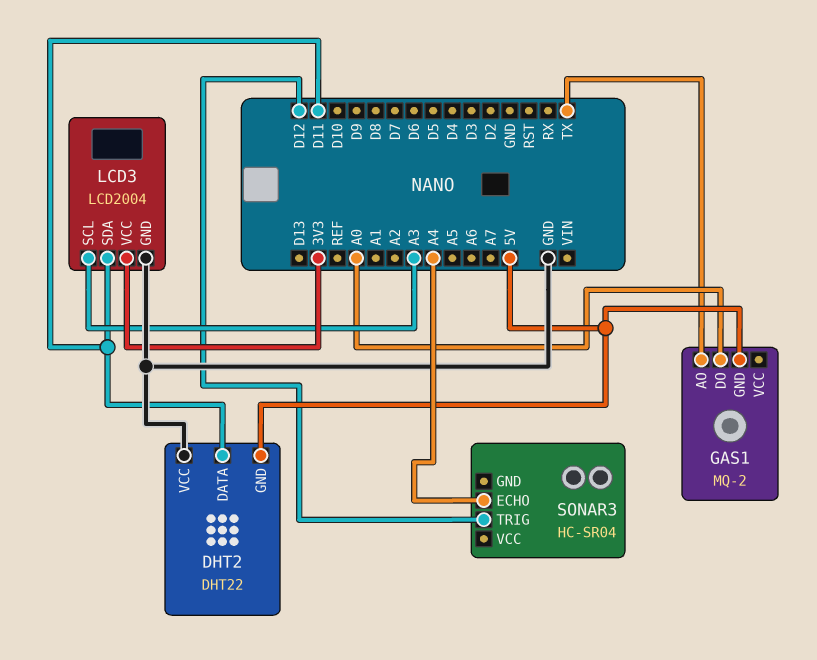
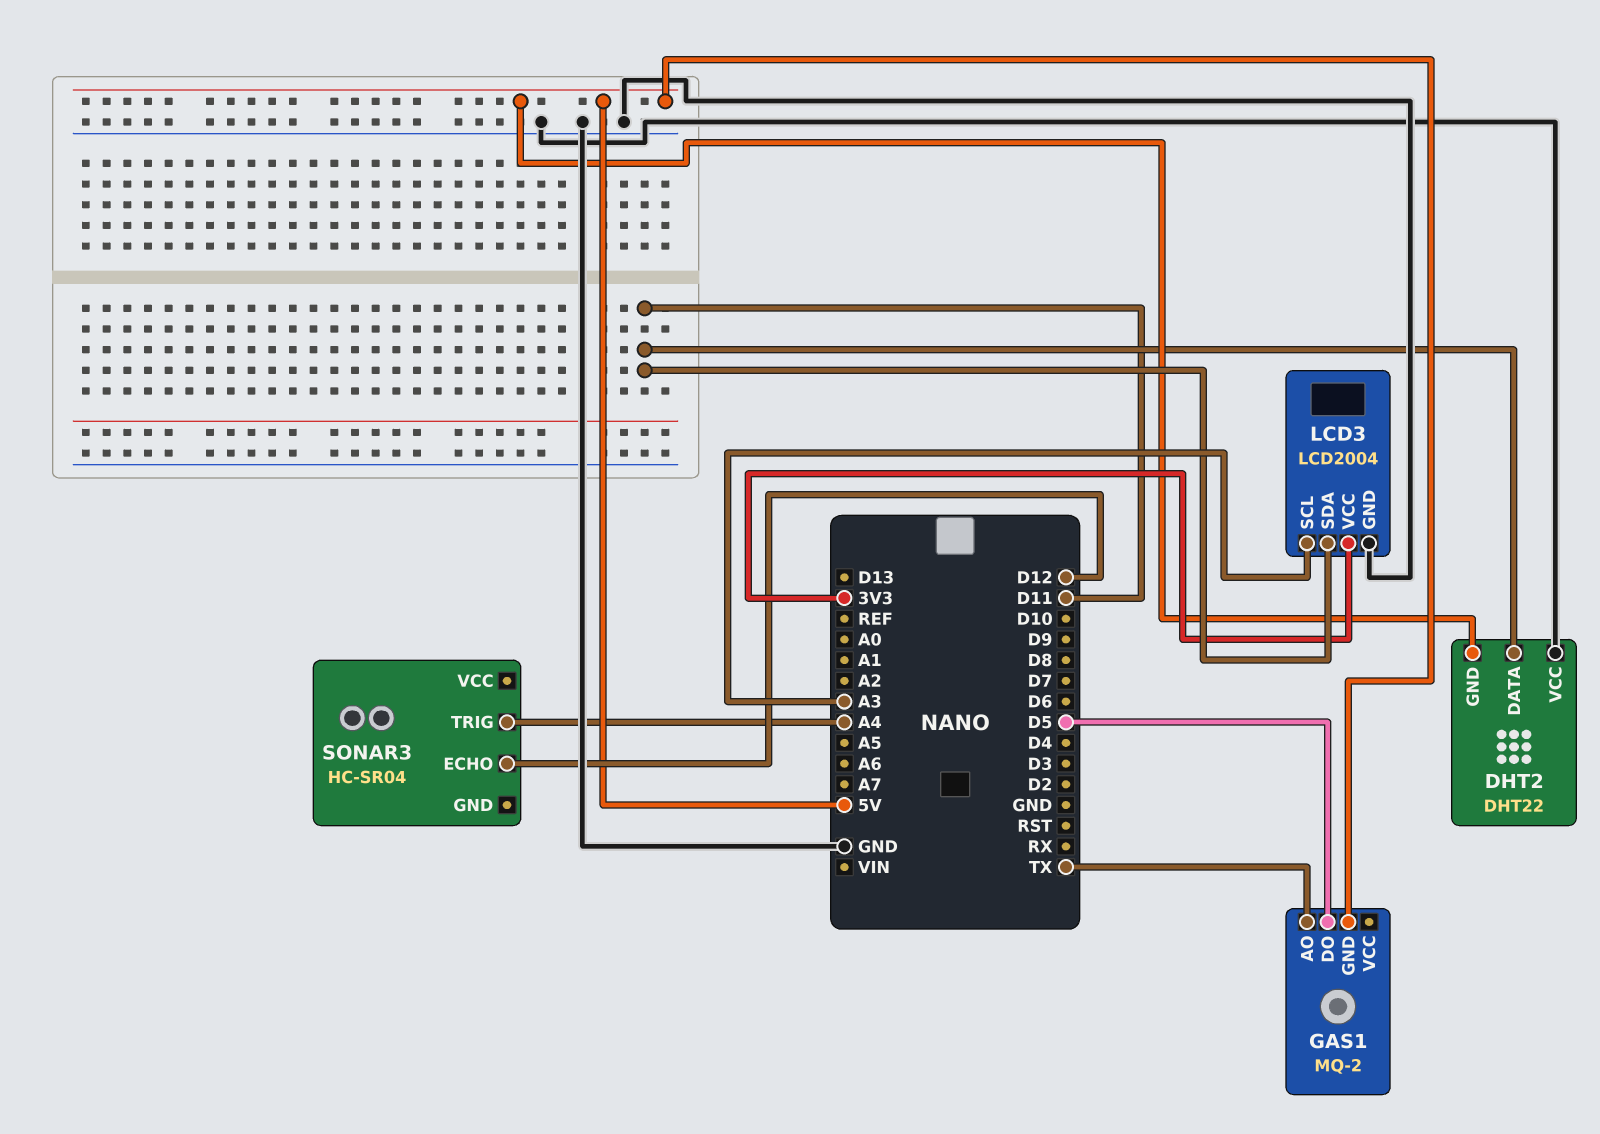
GAS1 pin DO: A0 -> D5
SONAR3 pin ECHO: A4 -> D12
SONAR3 pin TRIG: D12 -> A4

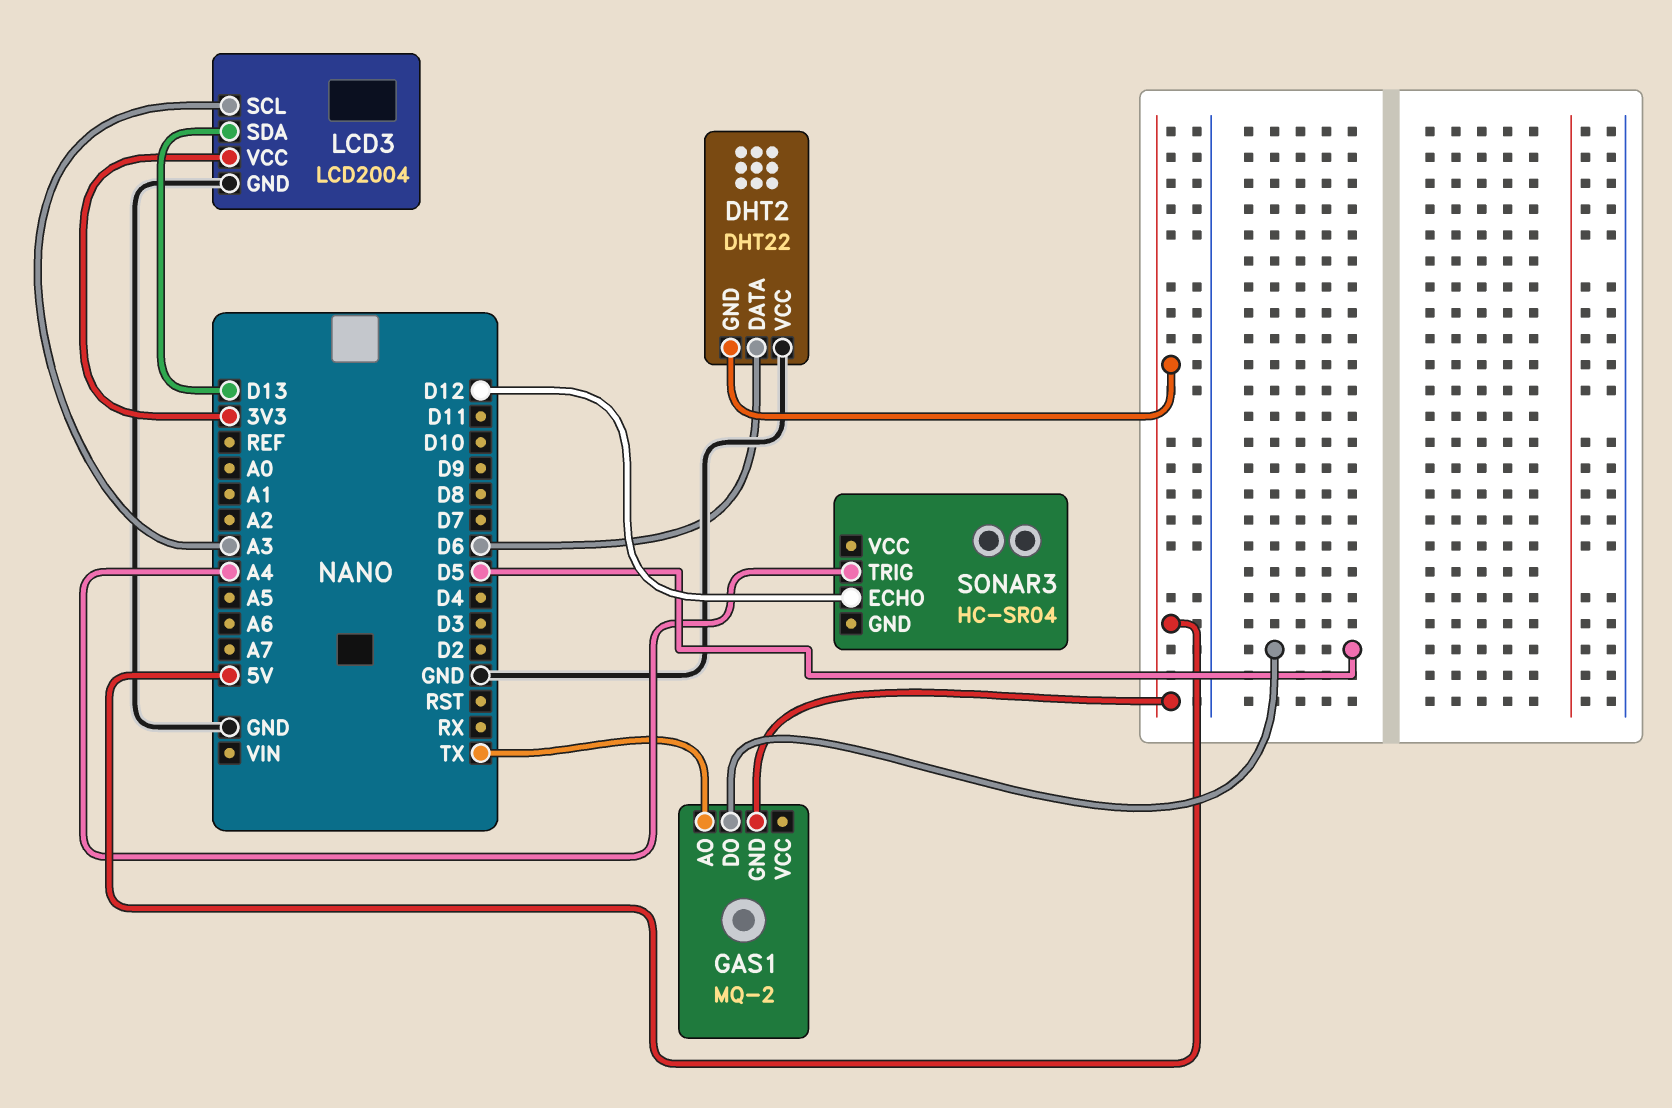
DHT2 pin DATA: D11 -> D6
LCD3 pin SDA: D11 -> D13

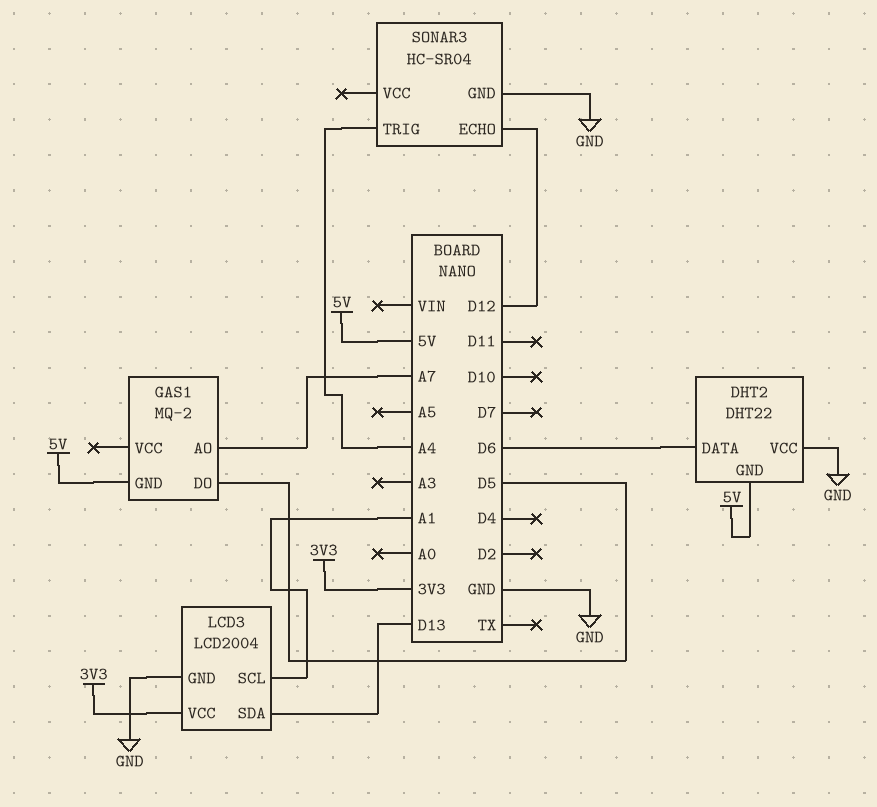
GAS1 pin AO: TX -> A7
LCD3 pin SCL: A3 -> A1
SONAR3 pin GND: none -> GND

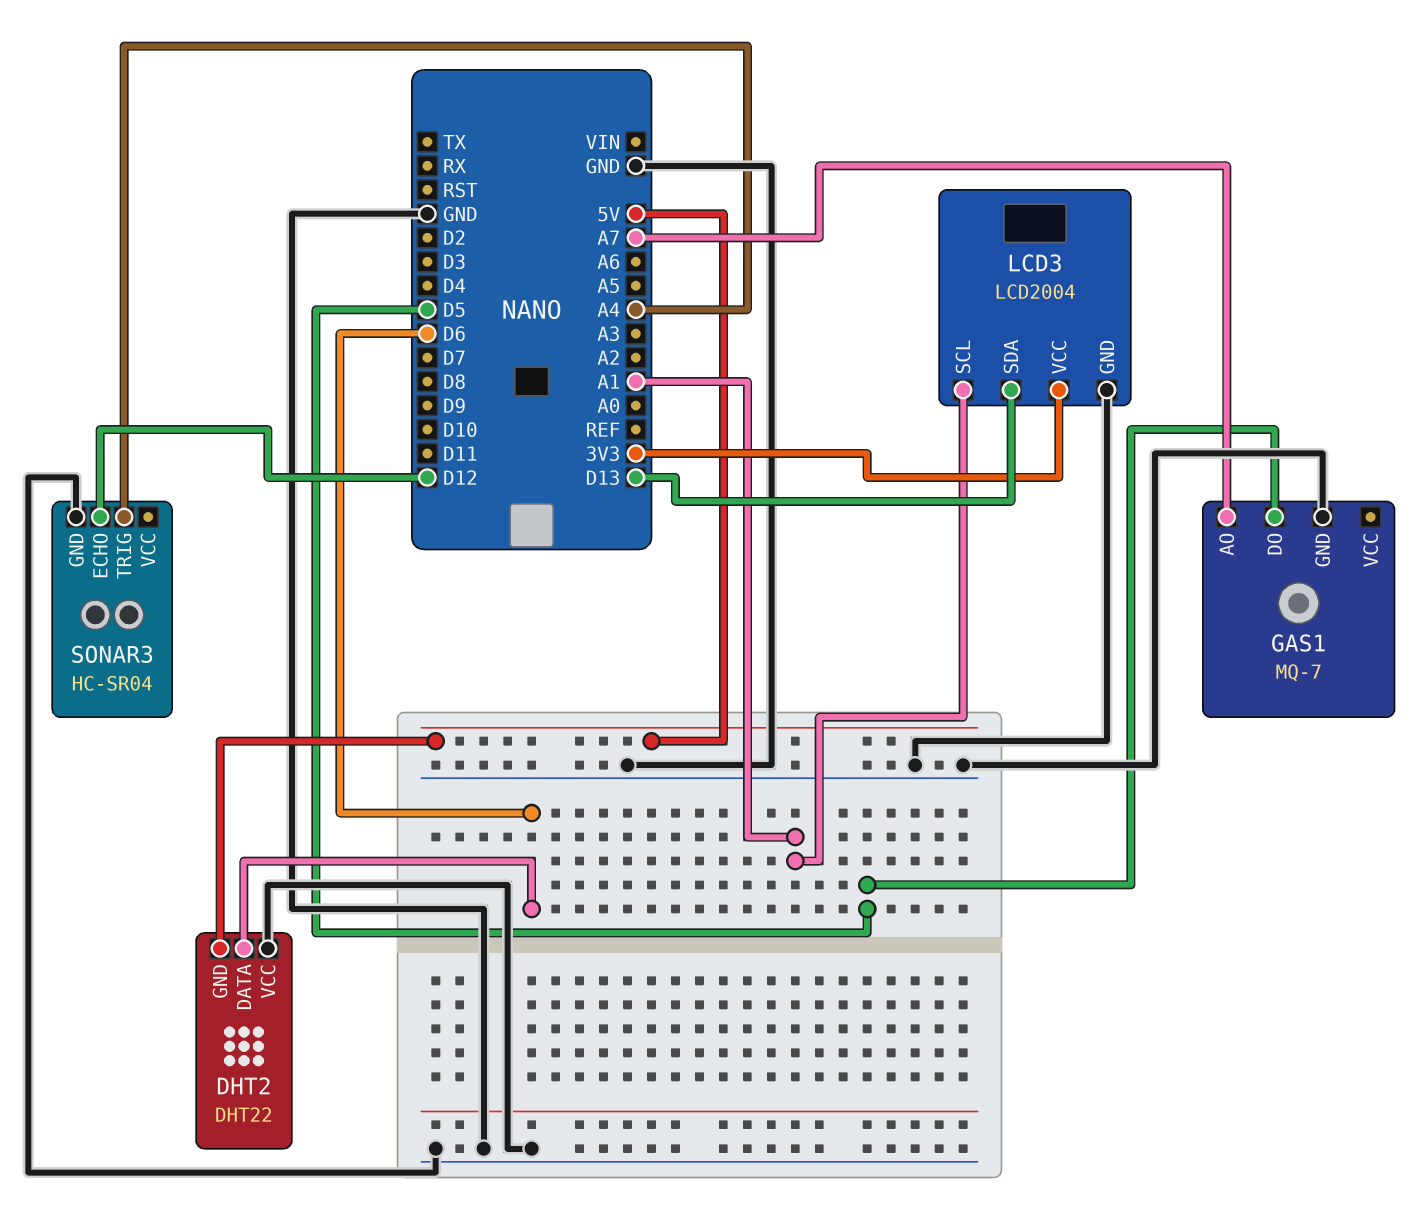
GAS1: MQ-2 -> MQ-7
GAS1 pin GND: 5V -> GND

